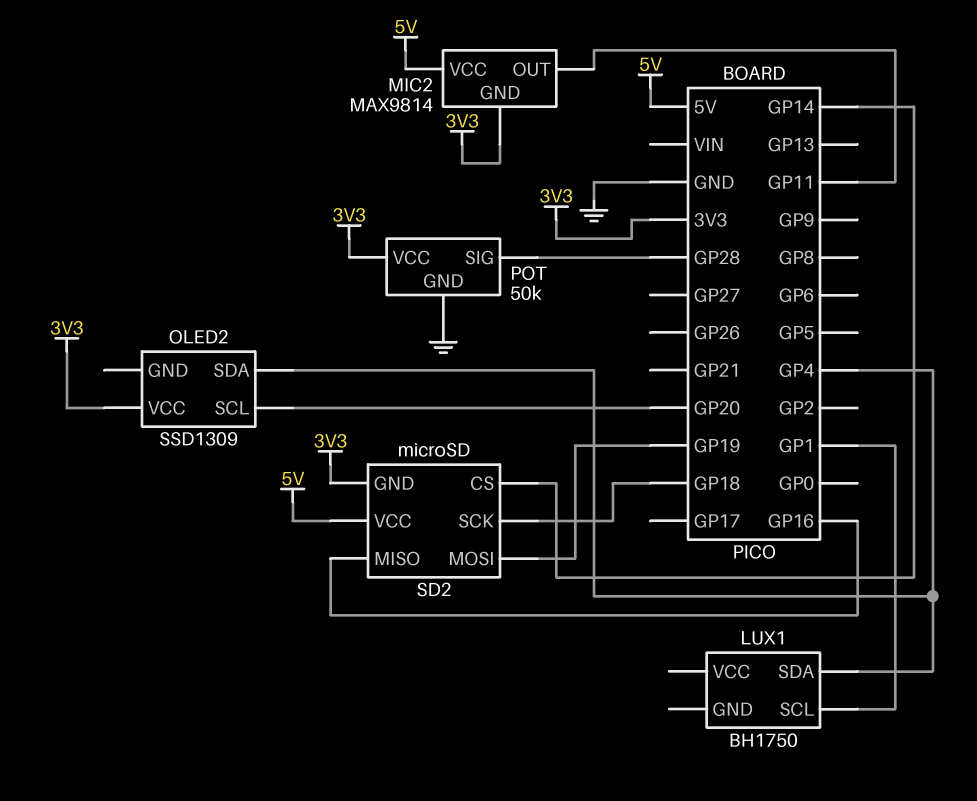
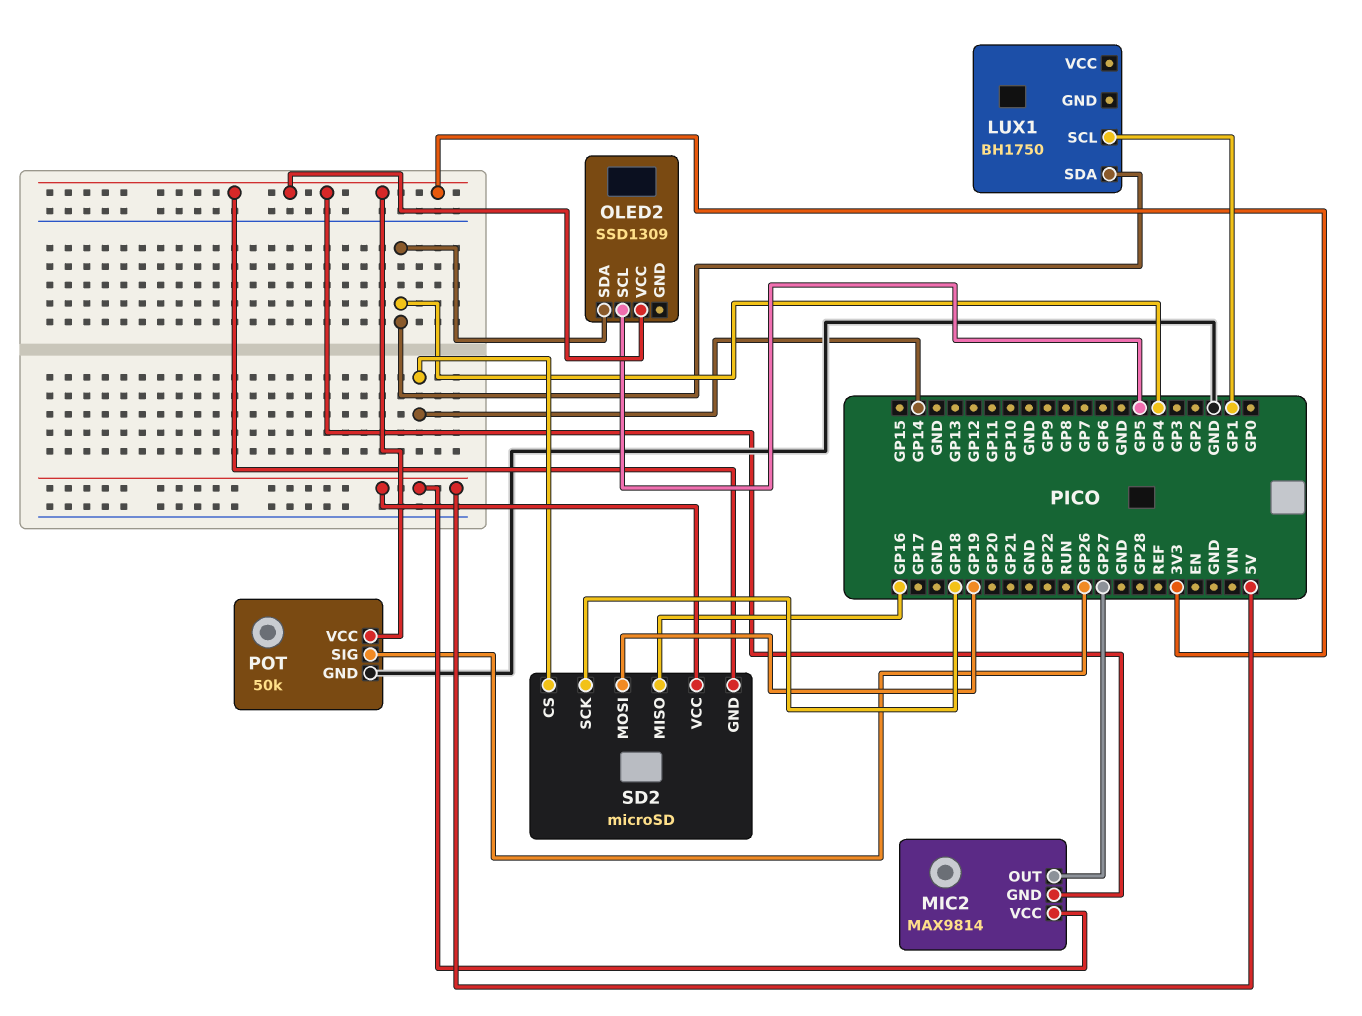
MIC2 pin OUT: GP11 -> GP27
OLED2 pin SCL: GP20 -> GP5
POT pin SIG: GP28 -> GP26

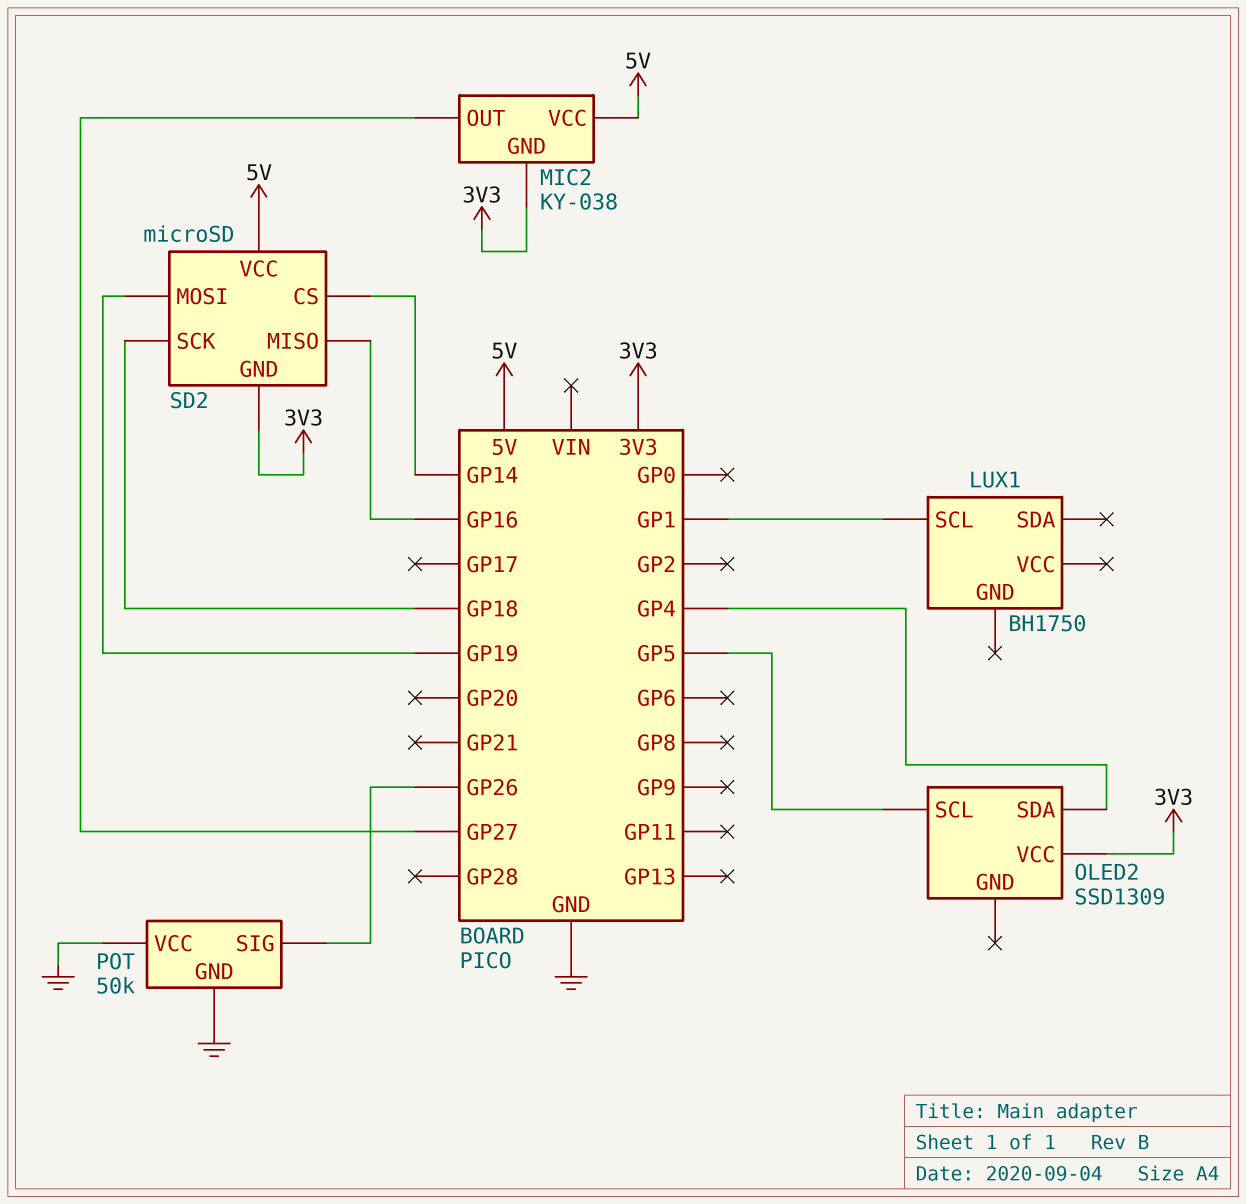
LUX1 pin SDA: GP4 -> none
MIC2: MAX9814 -> KY-038
POT pin VCC: 3V3 -> GND

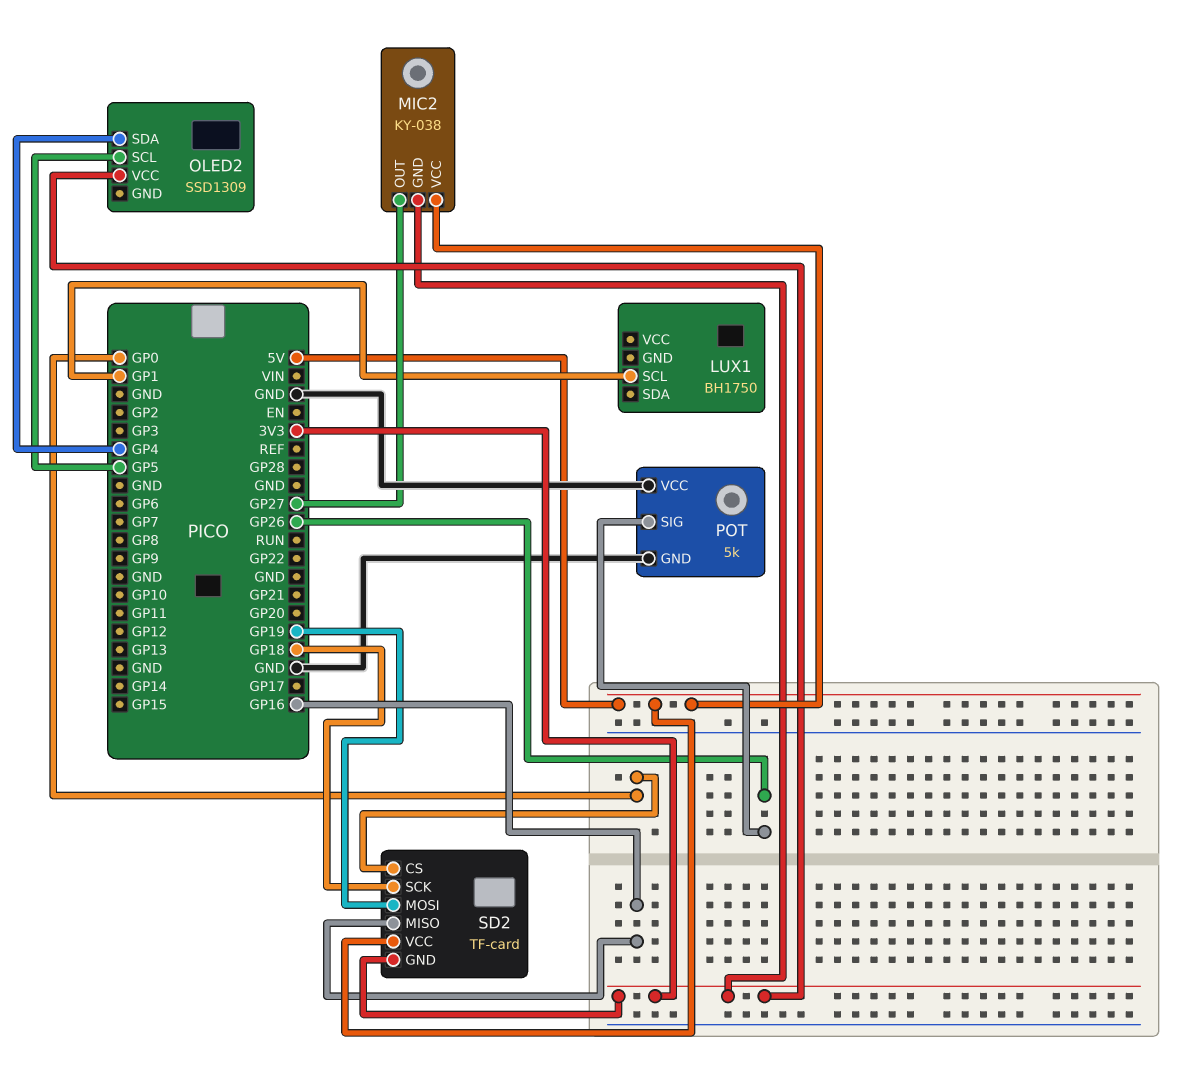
POT: 50k -> 5k
SD2: microSD -> TF-card
SD2 pin CS: GP14 -> GP0

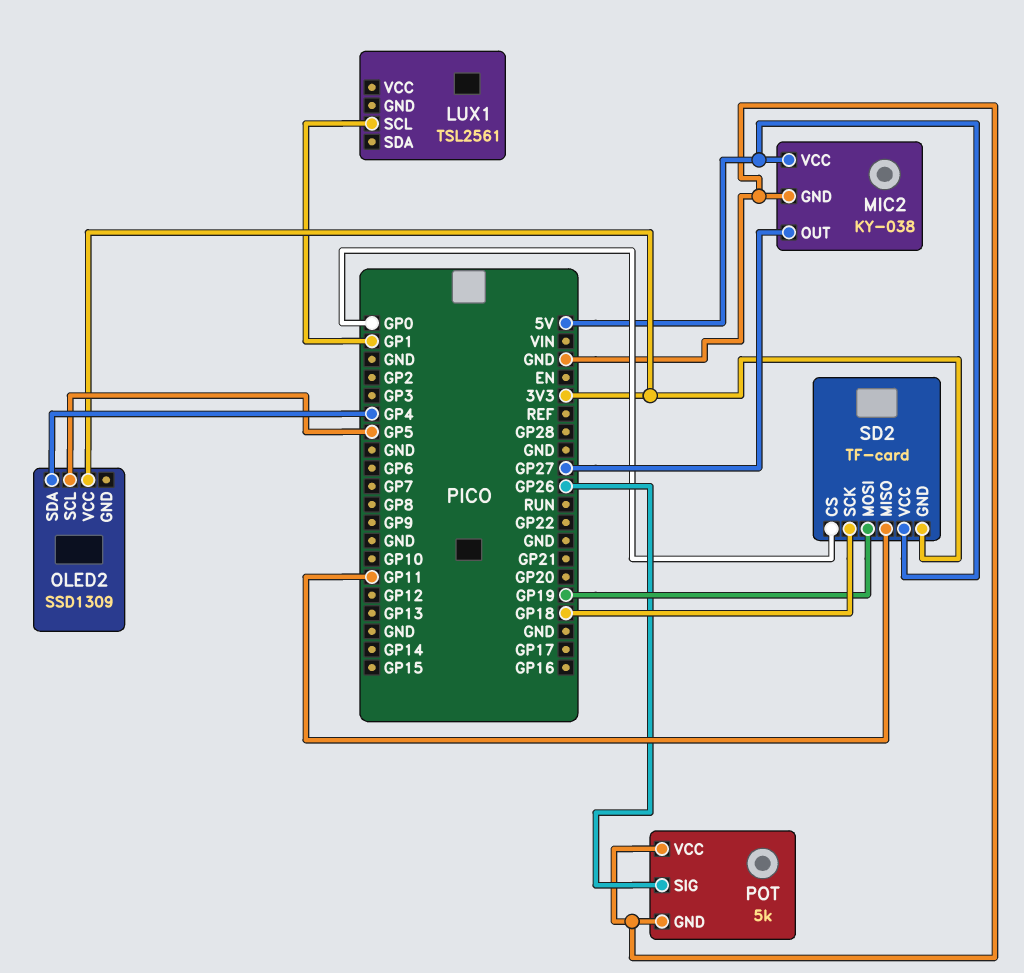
LUX1: BH1750 -> TSL2561
MIC2 pin GND: 3V3 -> GND
SD2 pin MISO: GP16 -> GP11

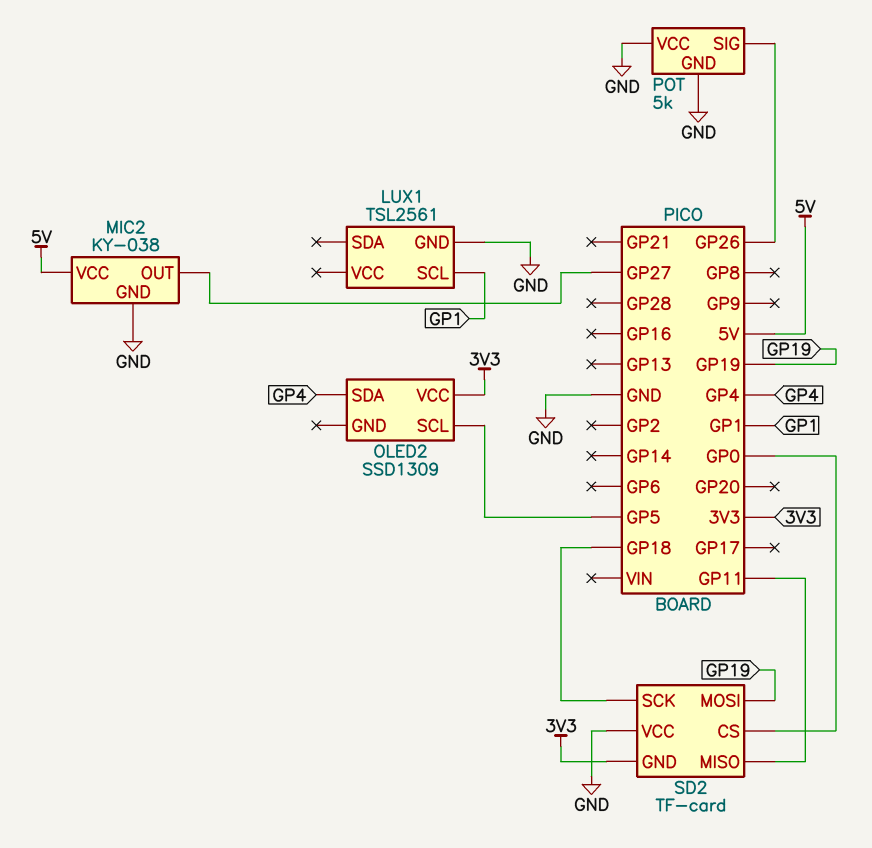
LUX1 pin GND: none -> GND
SD2 pin VCC: 5V -> GND

